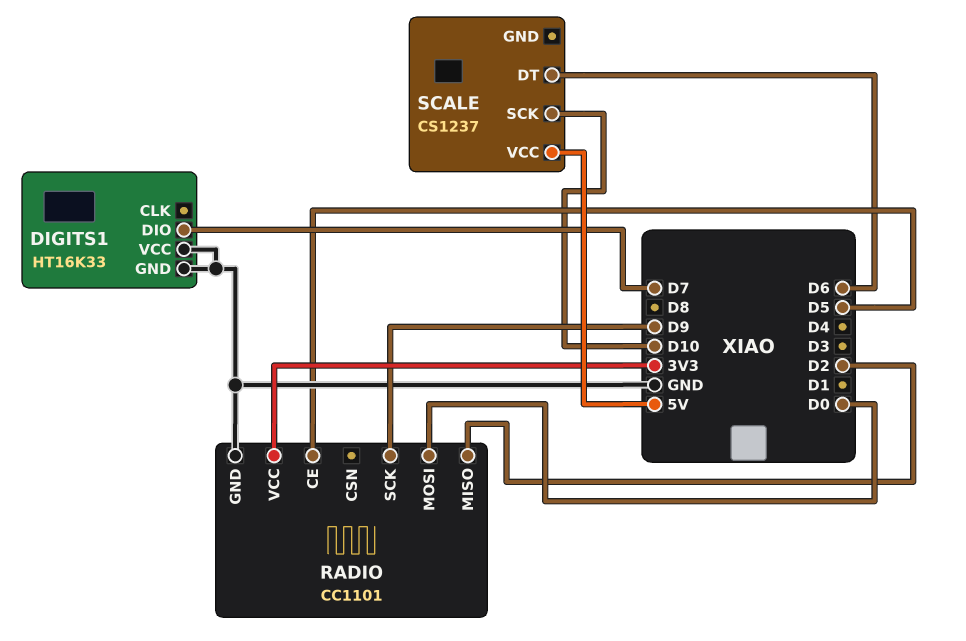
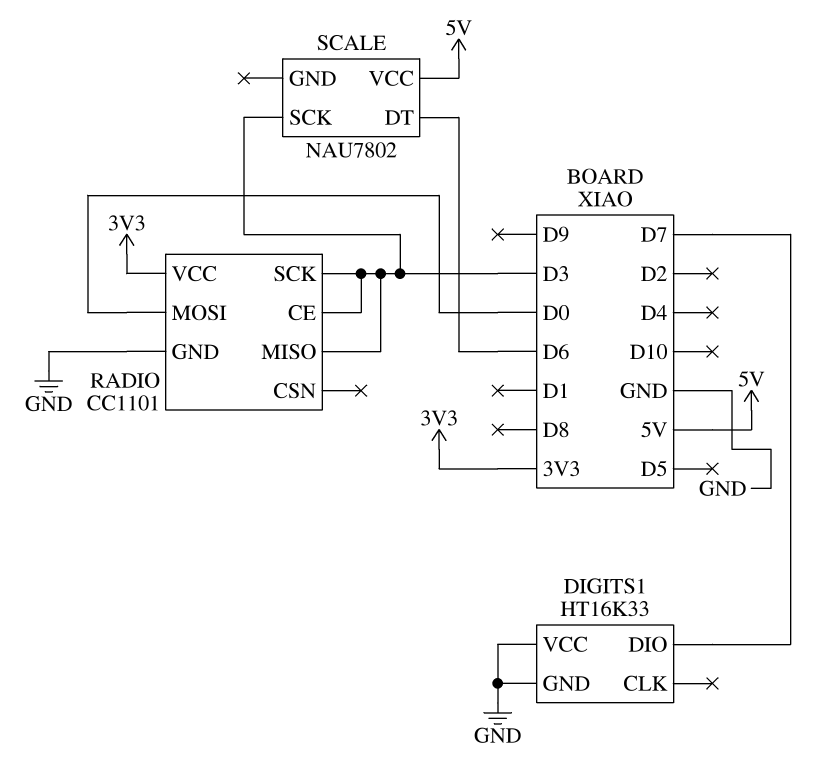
RADIO pin CE: D5 -> D3
RADIO pin MISO: D2 -> D3
RADIO pin SCK: D9 -> D3
SCALE: CS1237 -> NAU7802
SCALE pin SCK: D10 -> D3

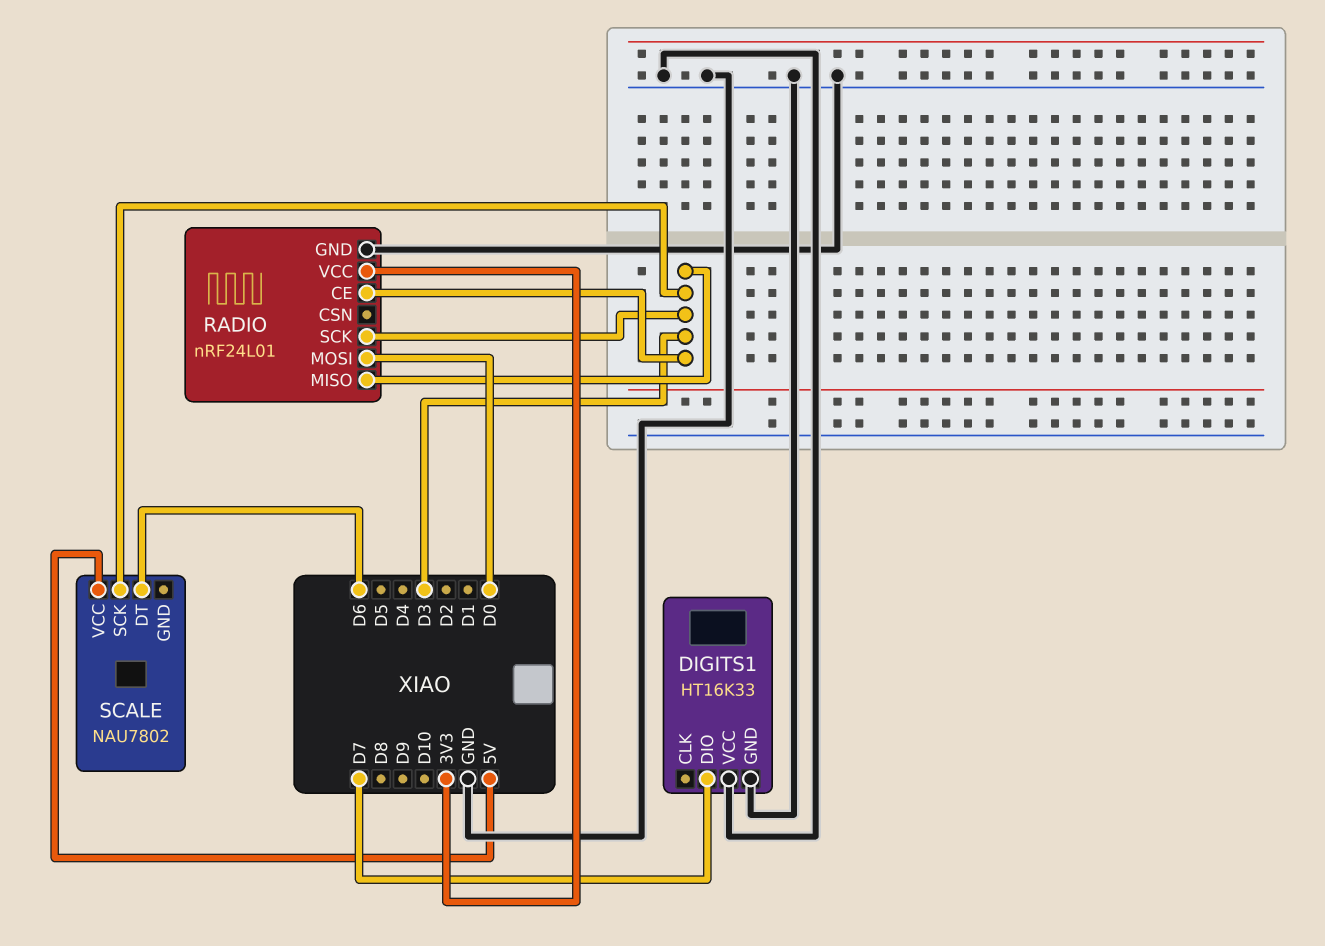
RADIO: CC1101 -> nRF24L01

